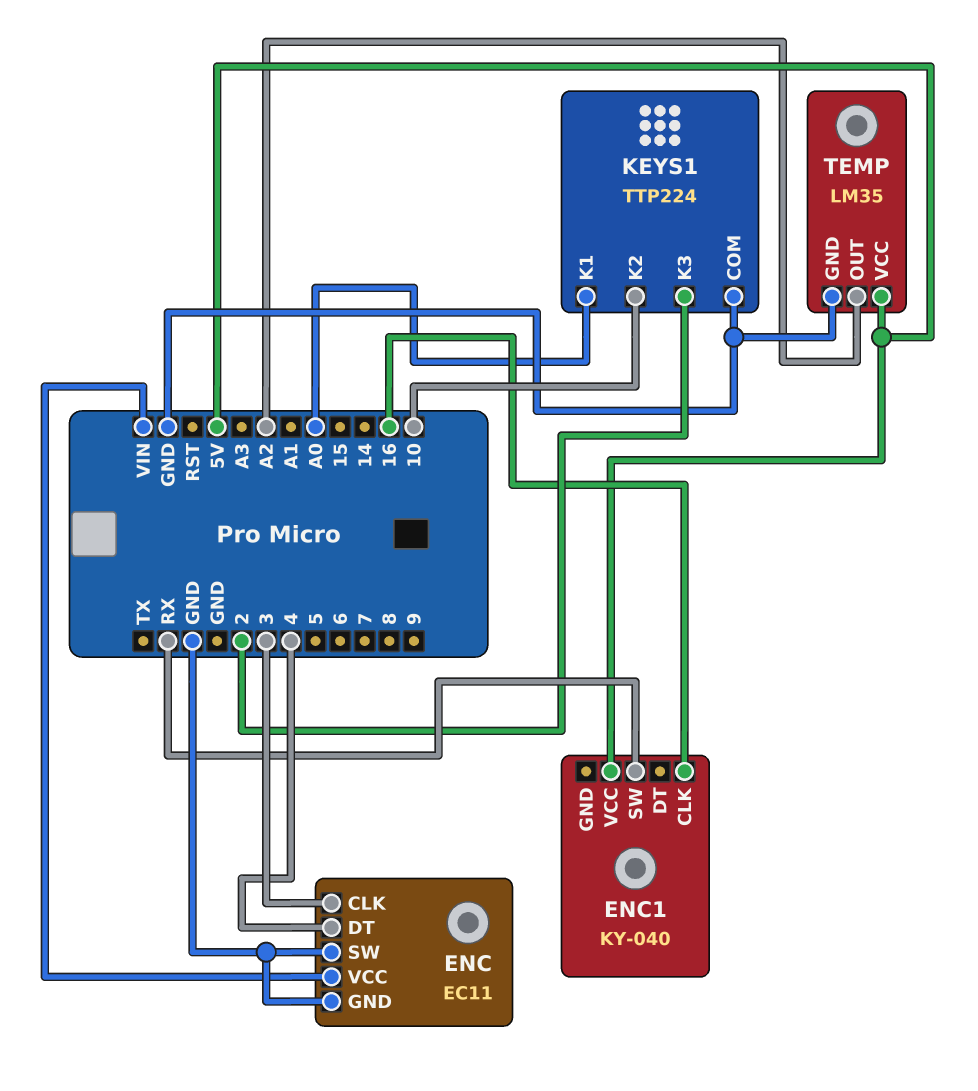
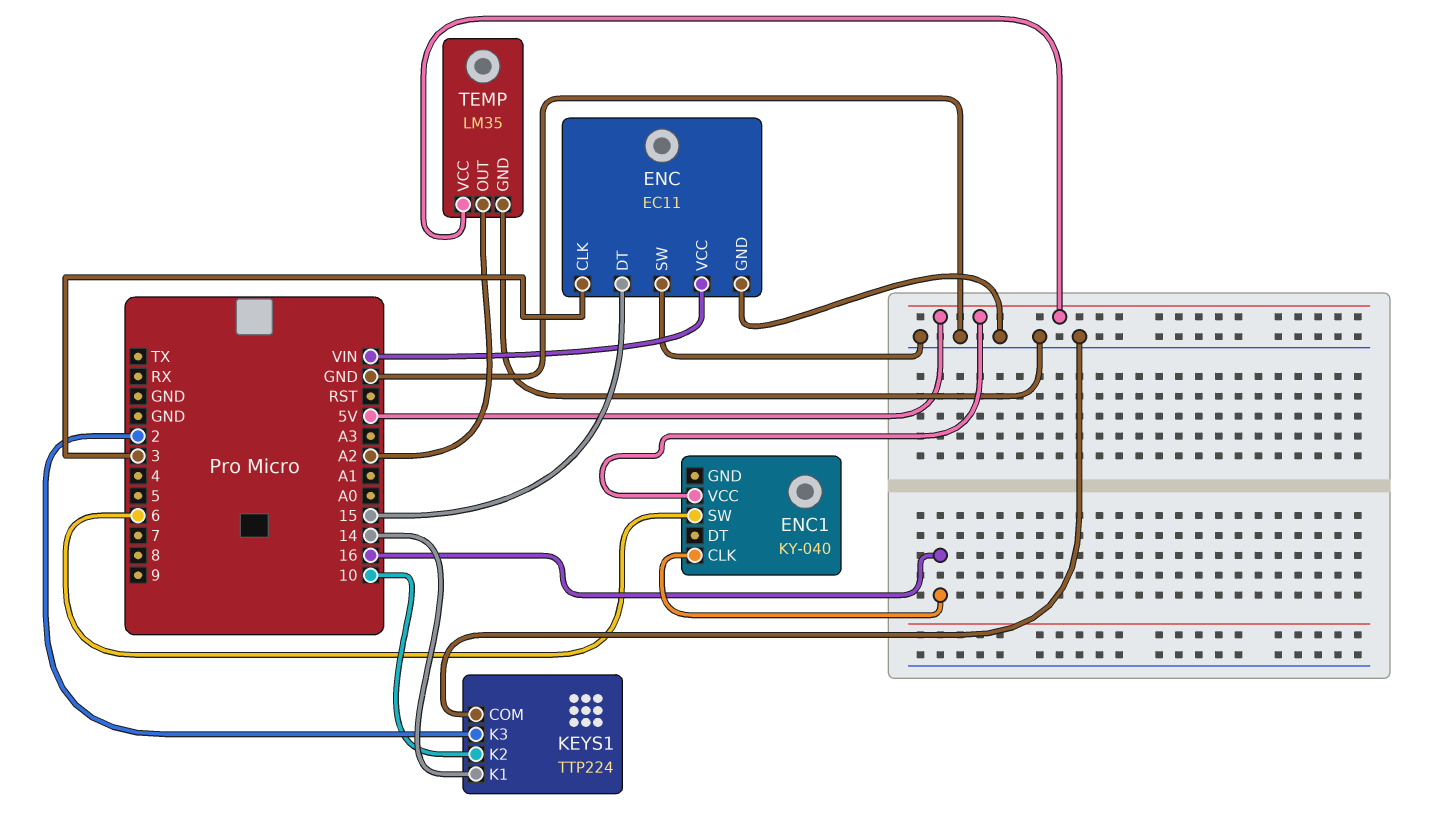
ENC pin DT: 4 -> 15
ENC1 pin SW: RX -> 6
KEYS1 pin K1: A0 -> 14

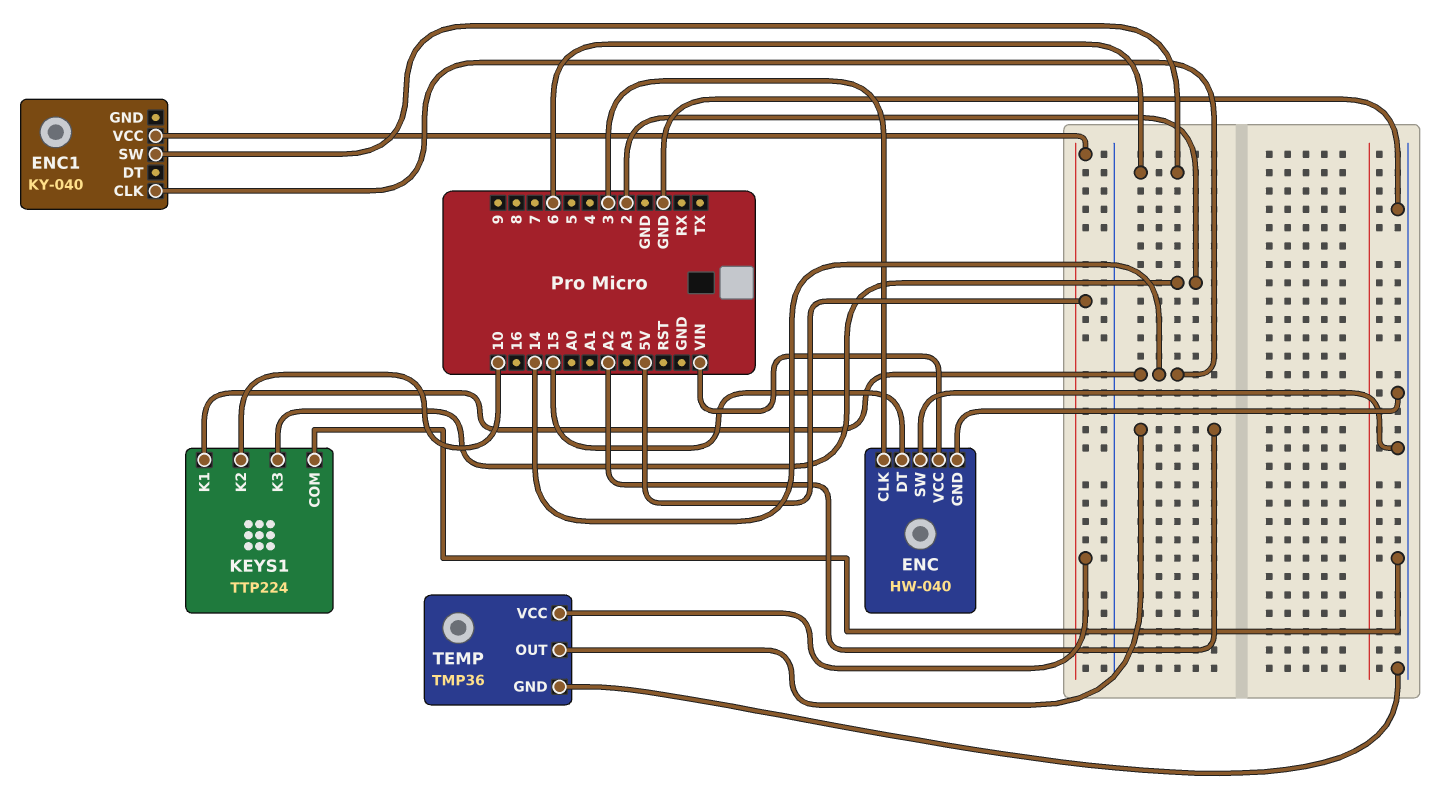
ENC: EC11 -> HW-040
ENC1 pin CLK: 16 -> 14
TEMP: LM35 -> TMP36

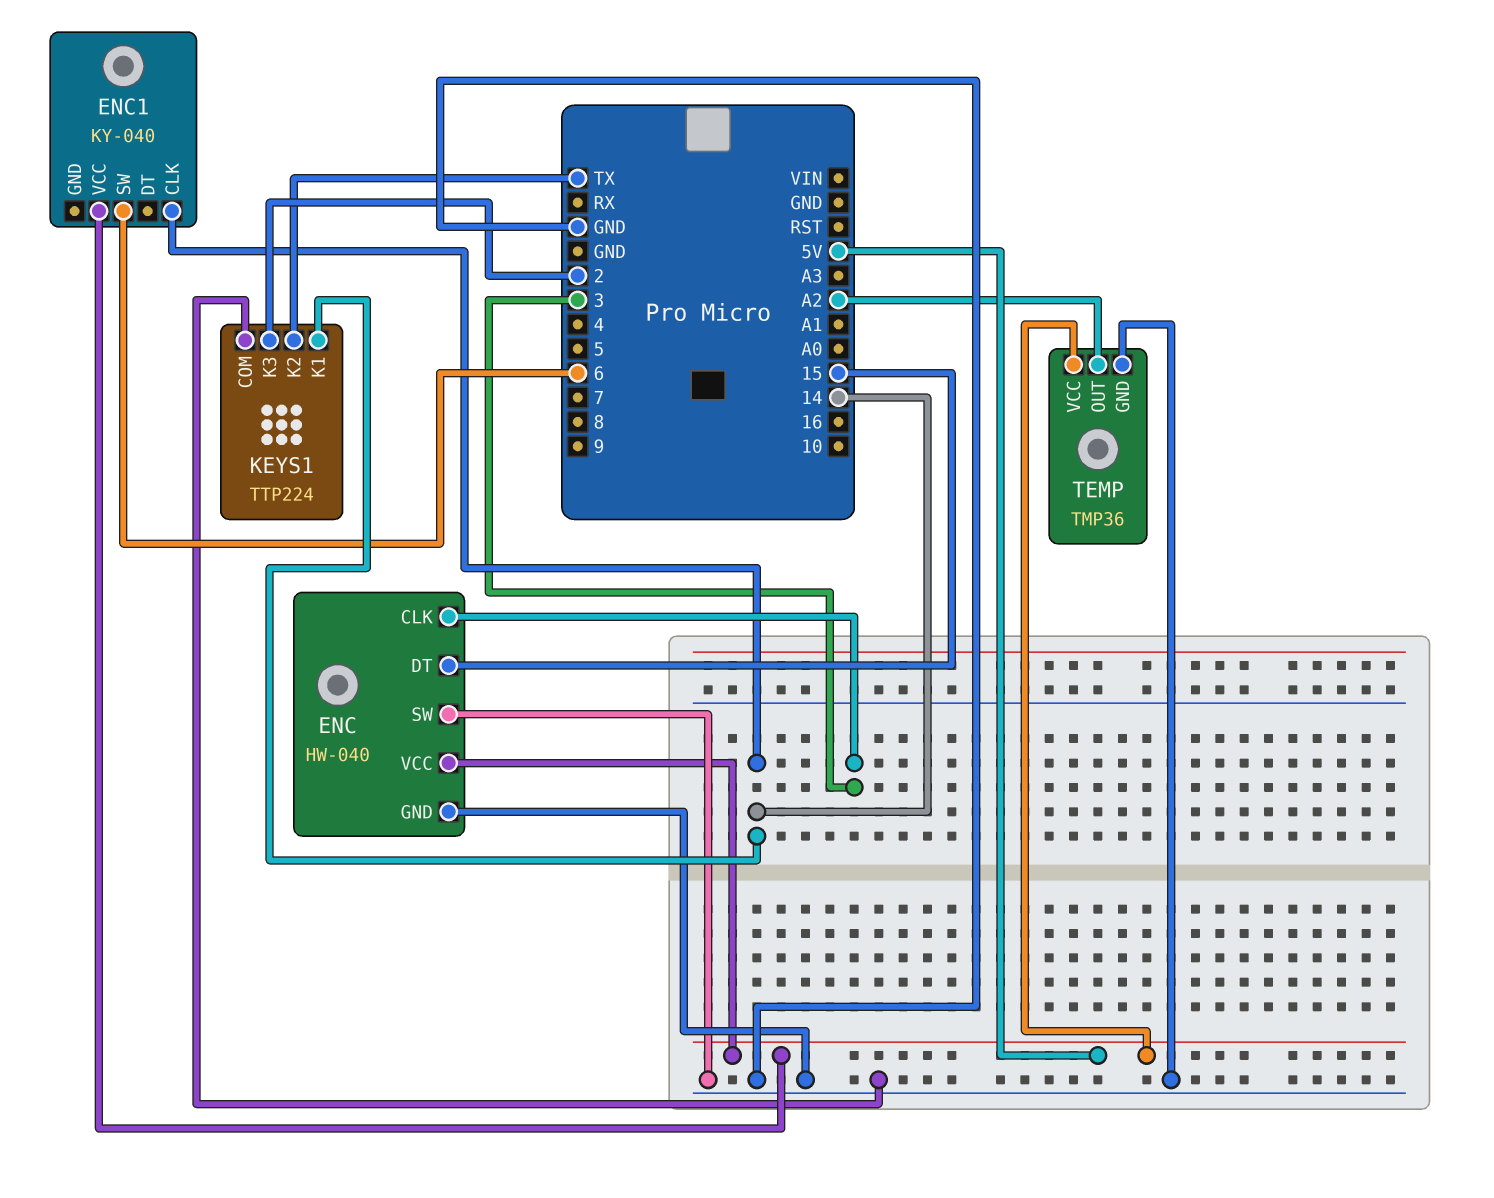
ENC pin VCC: VIN -> 5V
KEYS1 pin K2: 10 -> TX

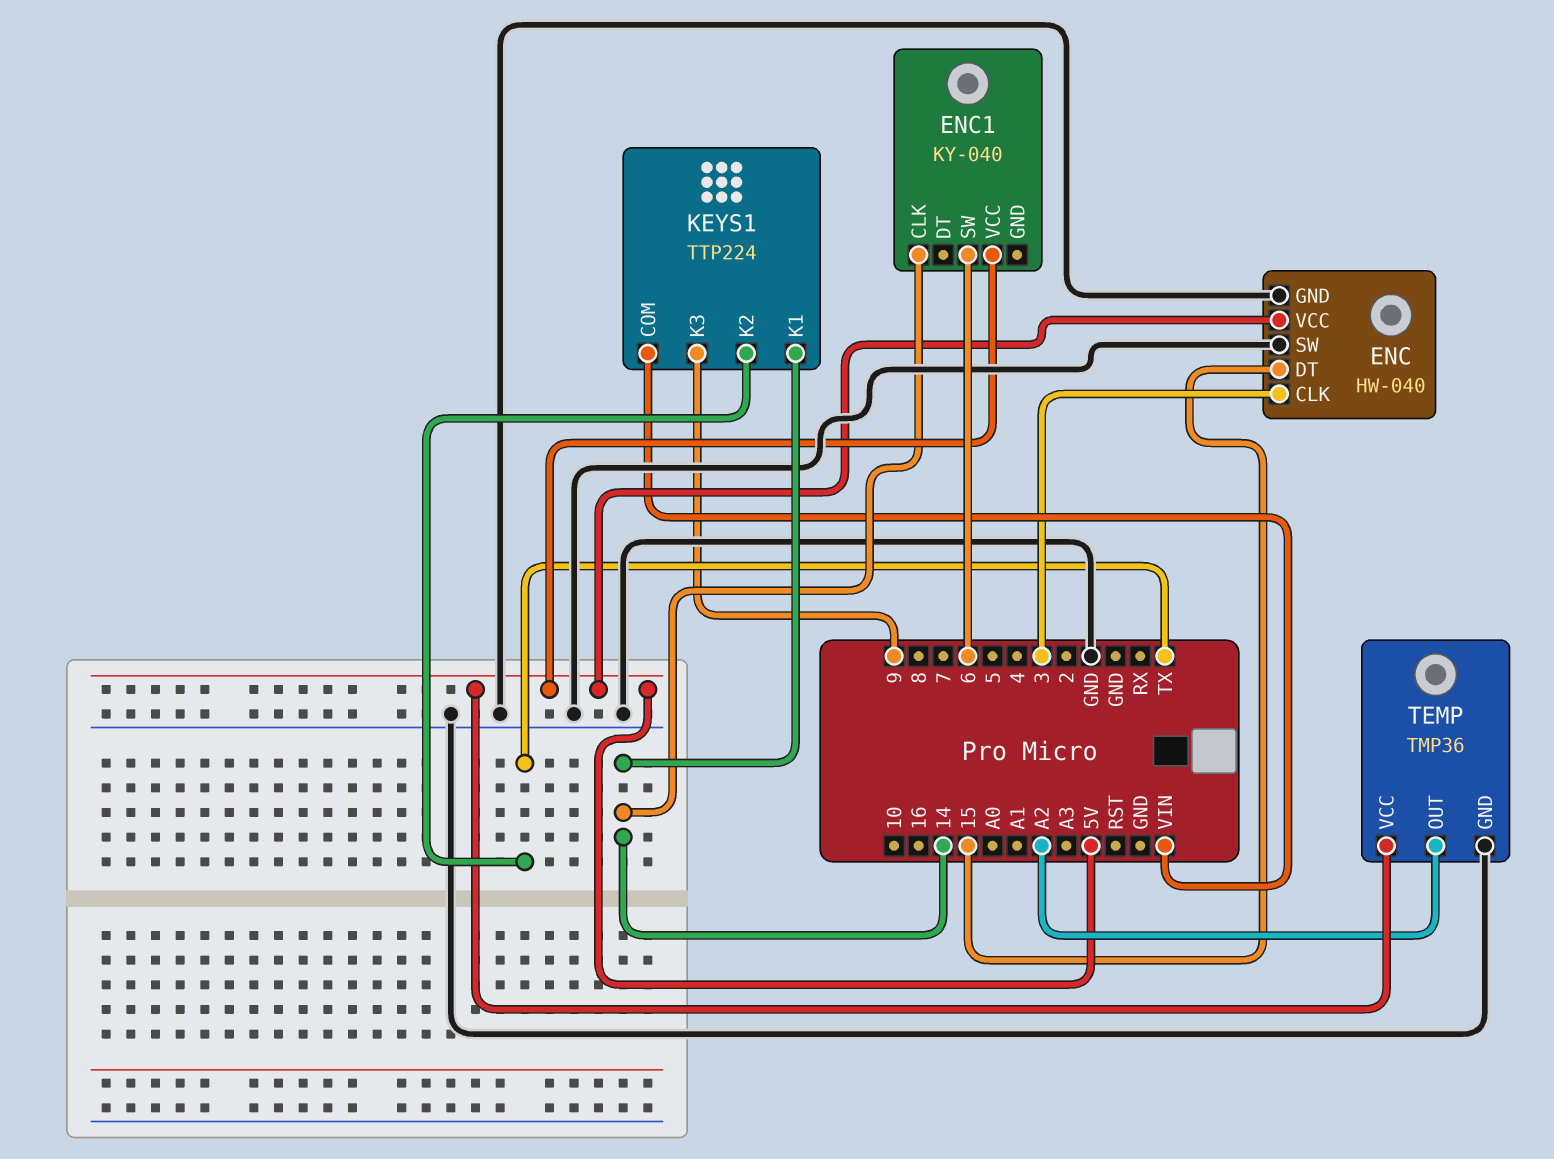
KEYS1 pin COM: GND -> VIN
KEYS1 pin K3: 2 -> 9

